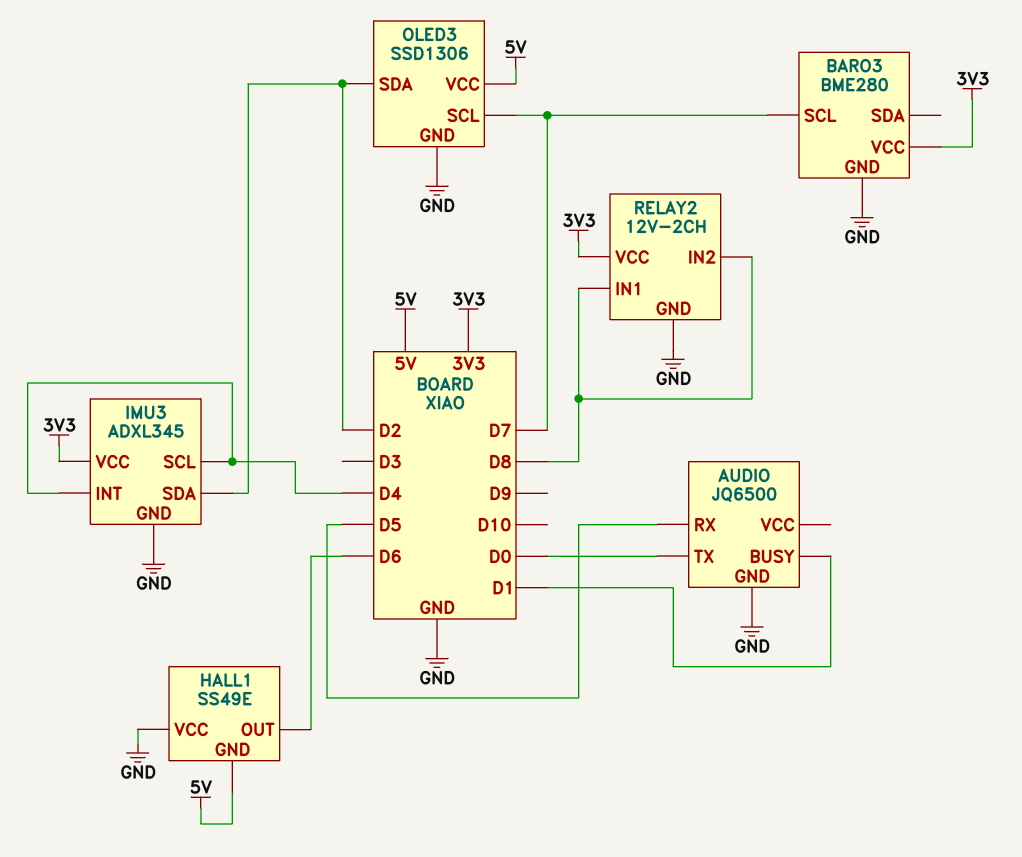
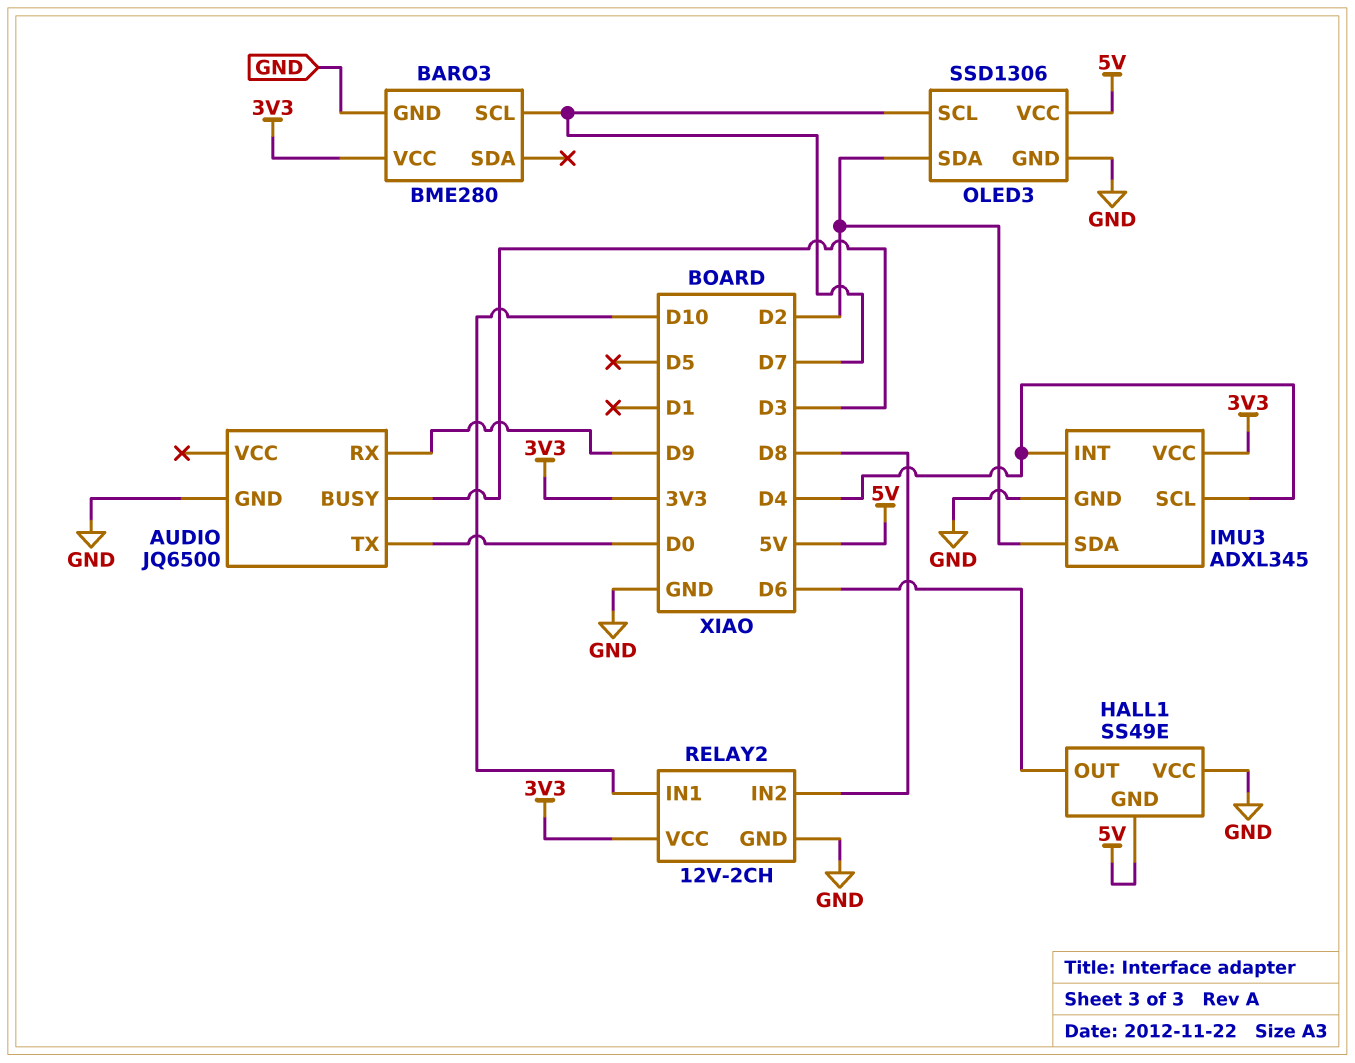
AUDIO pin BUSY: D1 -> D3
AUDIO pin RX: D5 -> D9
RELAY2 pin IN1: D8 -> D10

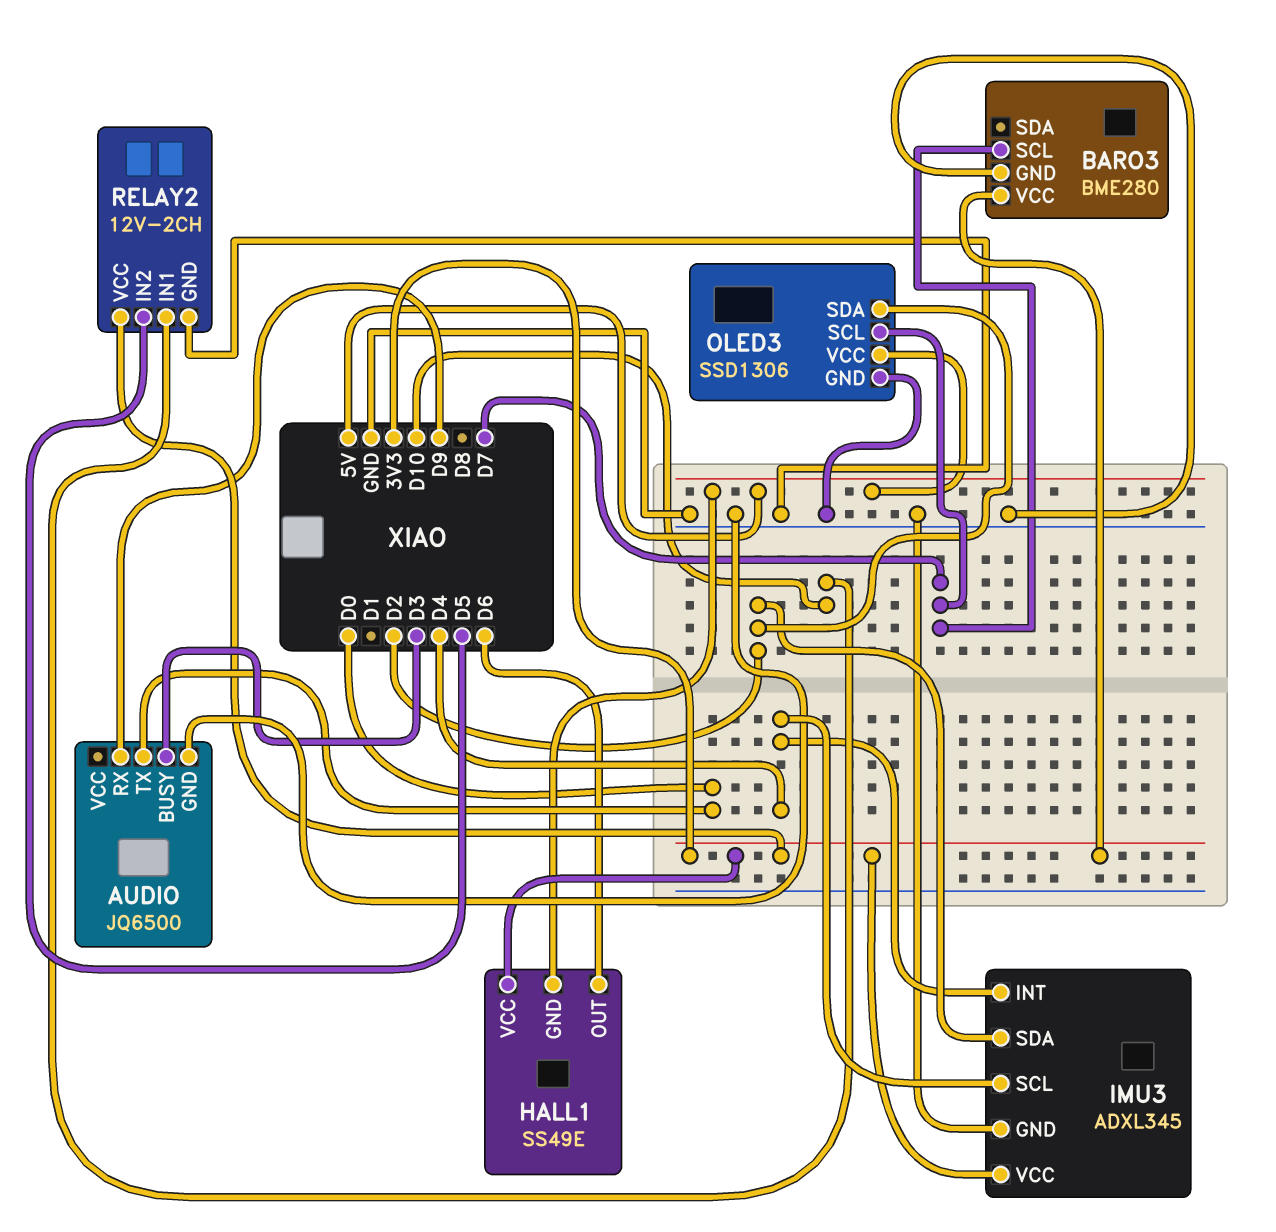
HALL1 pin VCC: GND -> 3V3
RELAY2 pin IN2: D8 -> D5

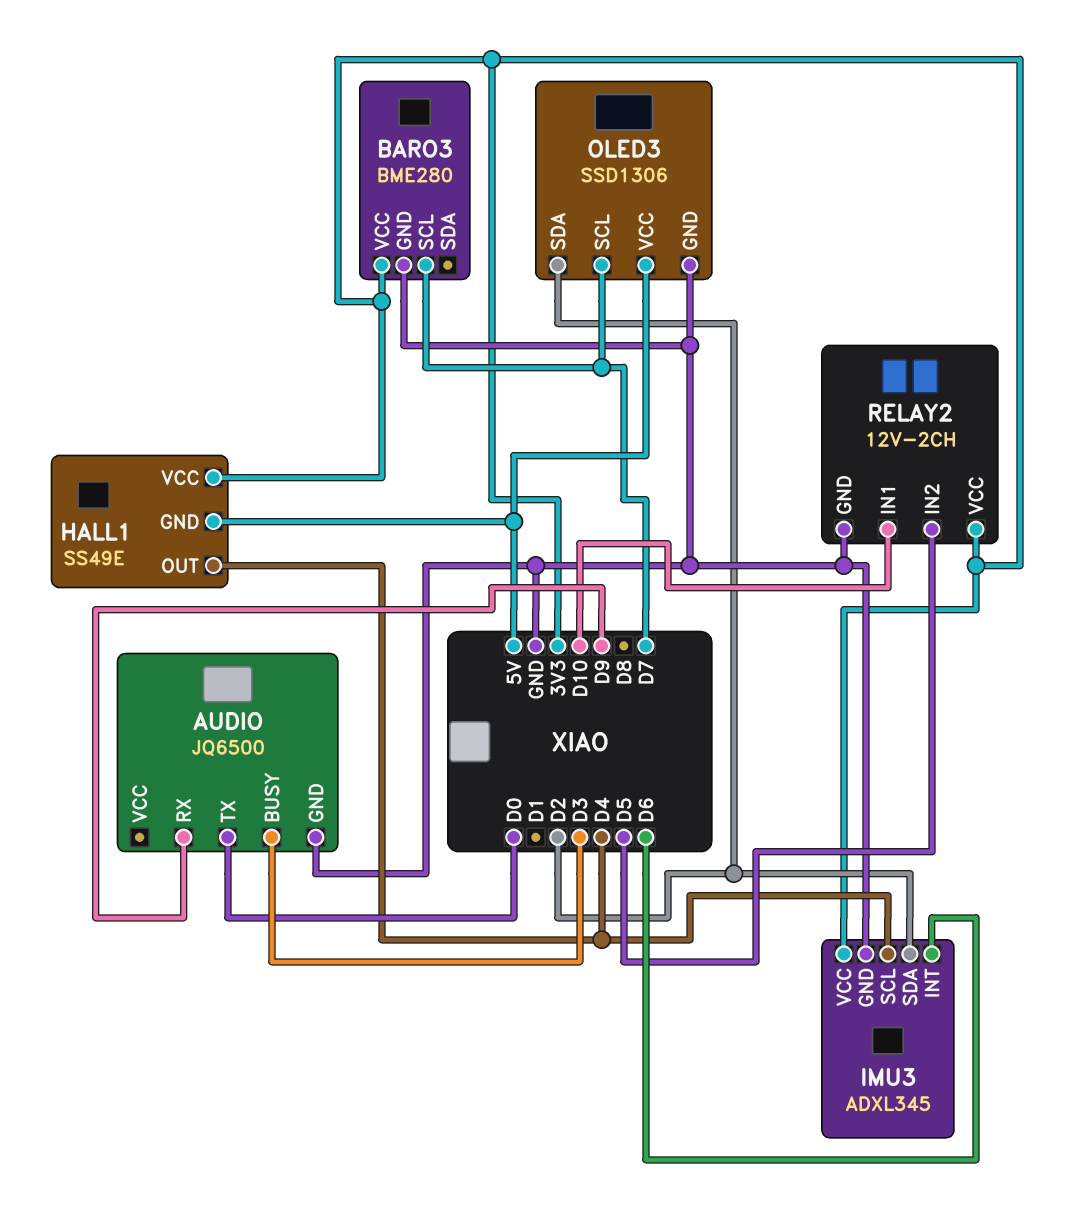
HALL1 pin OUT: D6 -> D4
IMU3 pin INT: D4 -> D6

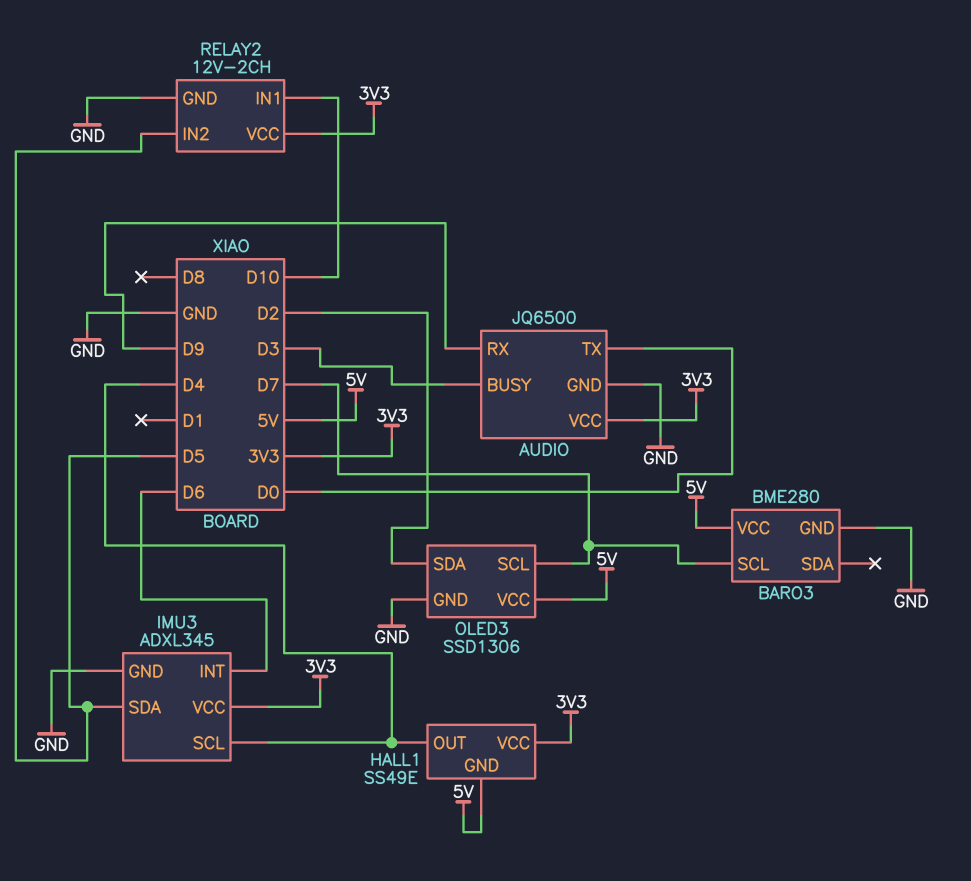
AUDIO pin VCC: none -> 3V3
BARO3 pin VCC: 3V3 -> 5V
IMU3 pin SDA: D2 -> D5

